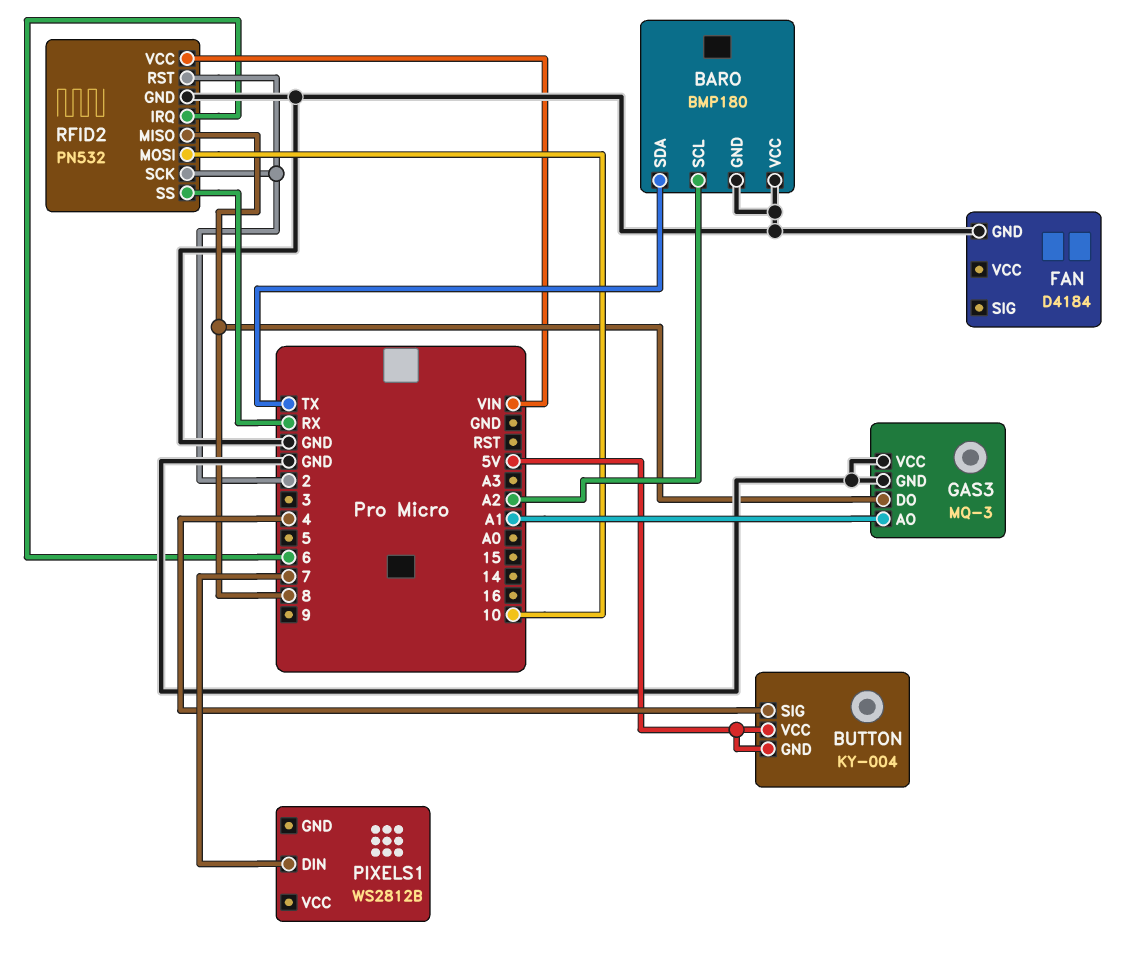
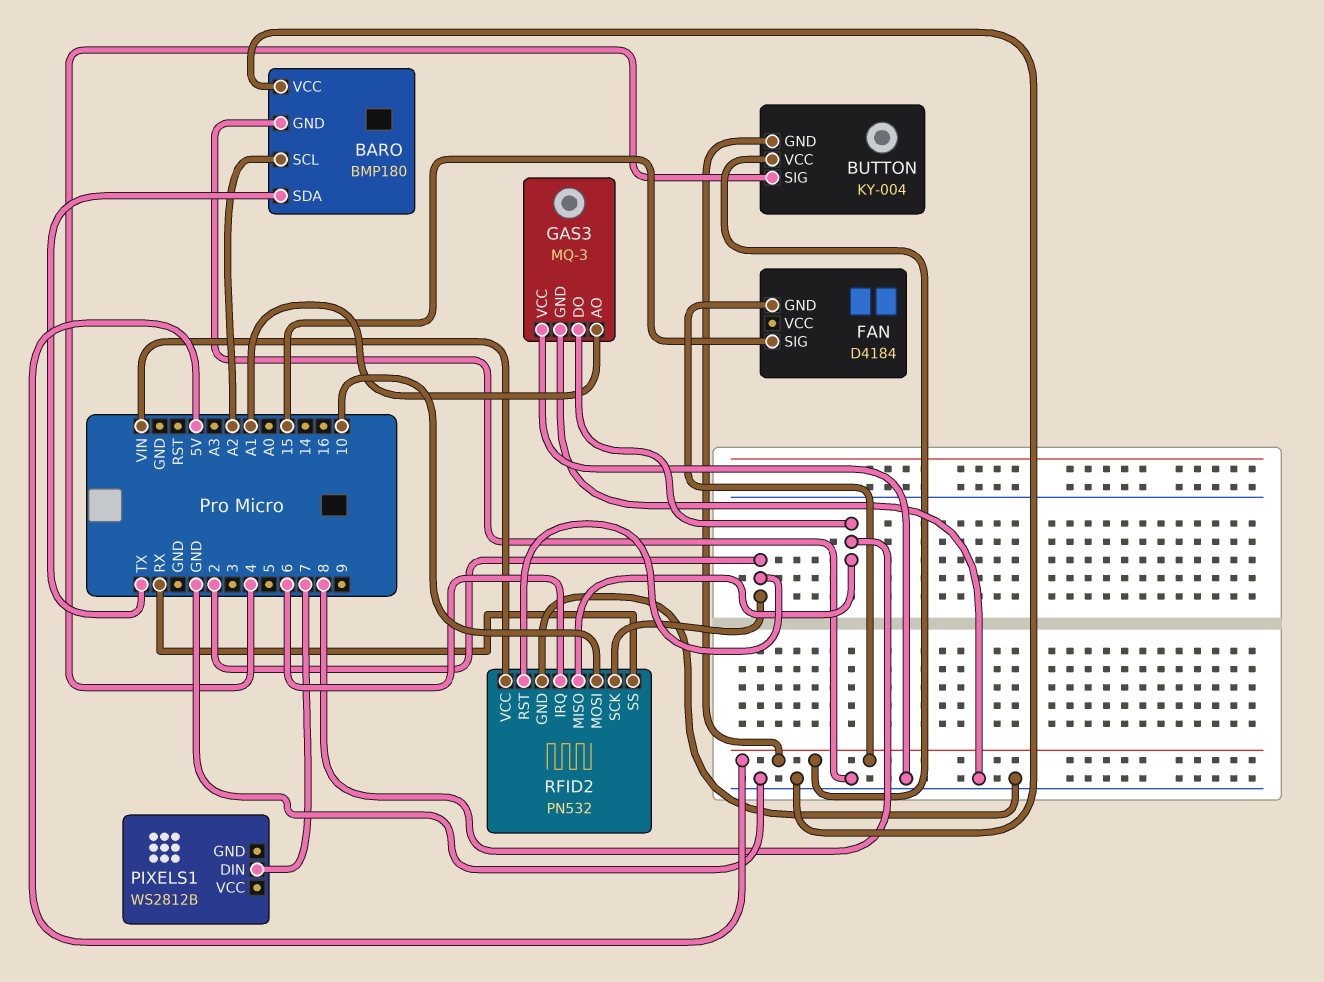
FAN pin GND: GND -> 5V
FAN pin SIG: none -> 15

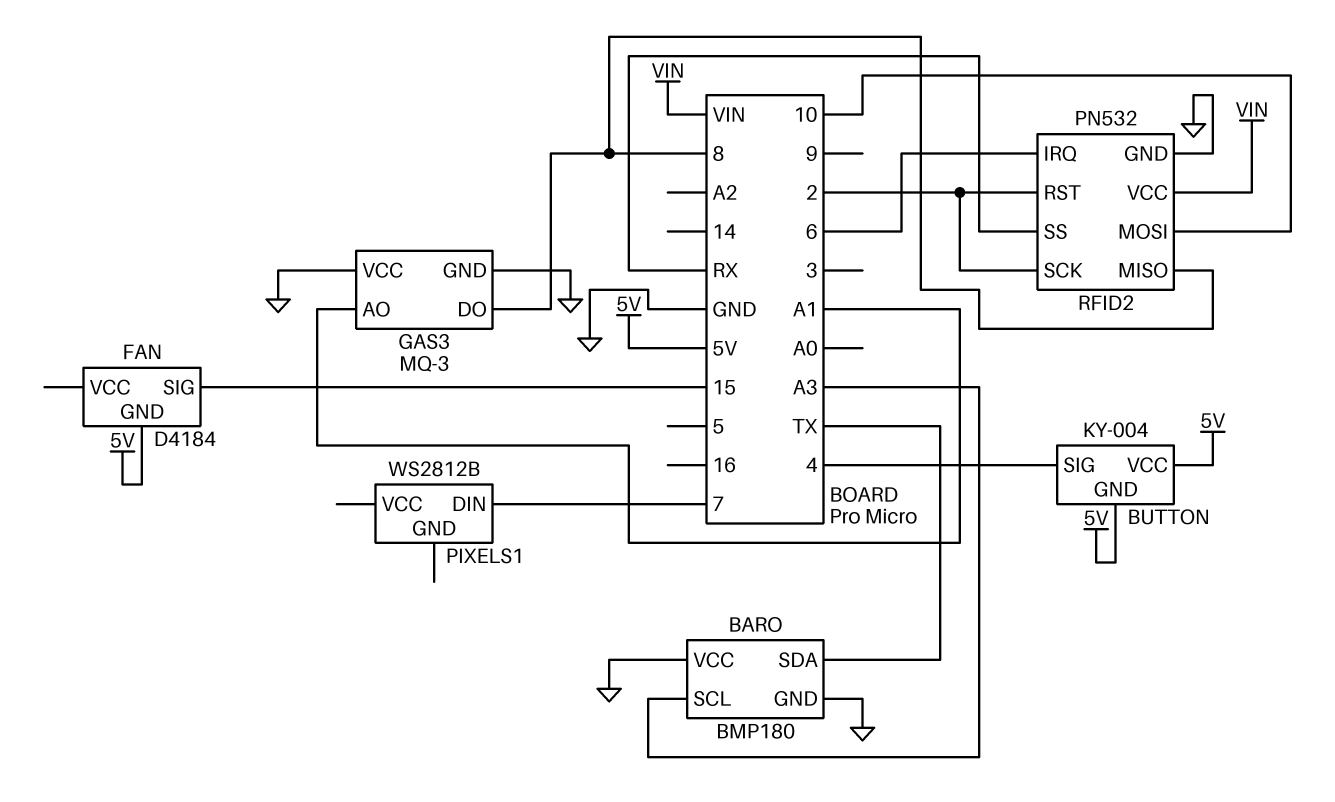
BARO pin SCL: A2 -> A3

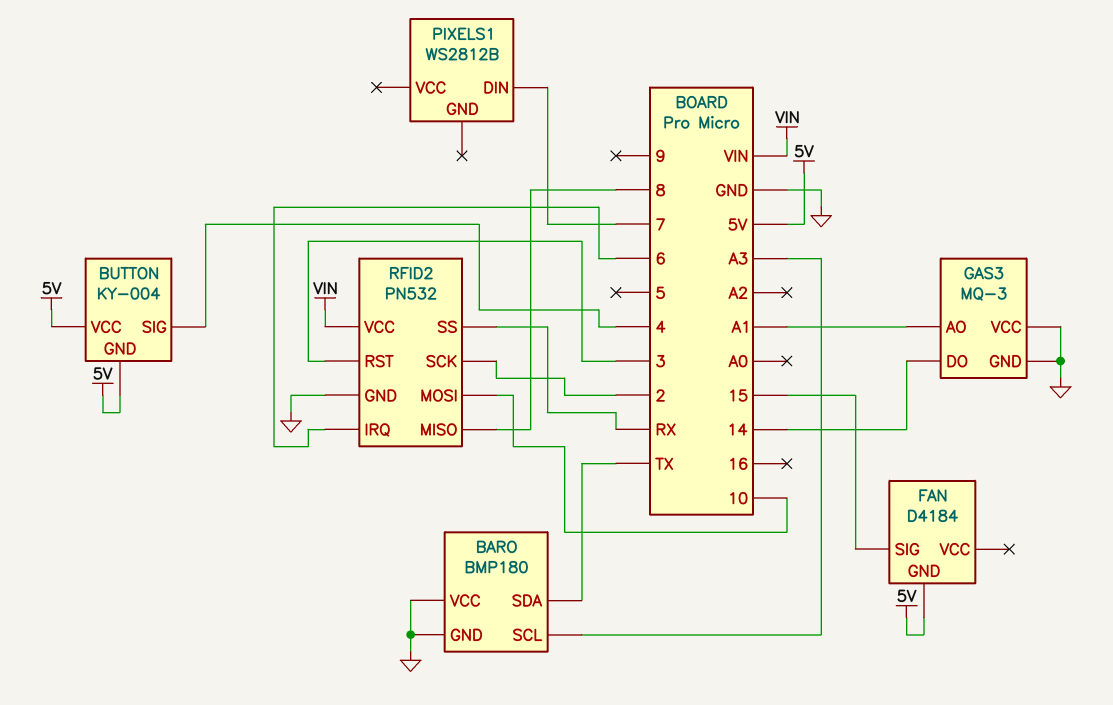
GAS3 pin DO: 8 -> 14
RFID2 pin RST: 2 -> 3

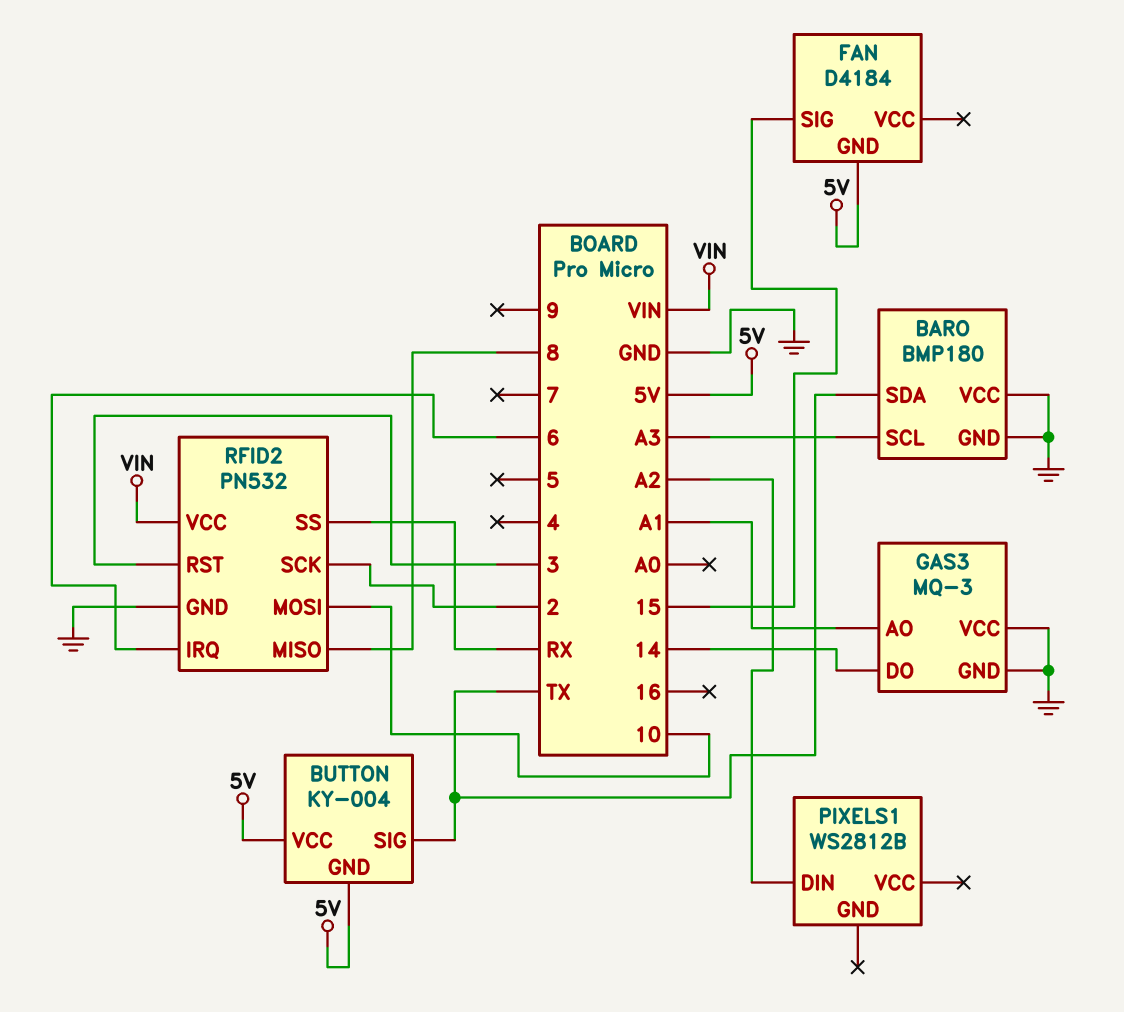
BUTTON pin SIG: 4 -> TX
PIXELS1 pin DIN: 7 -> A2

